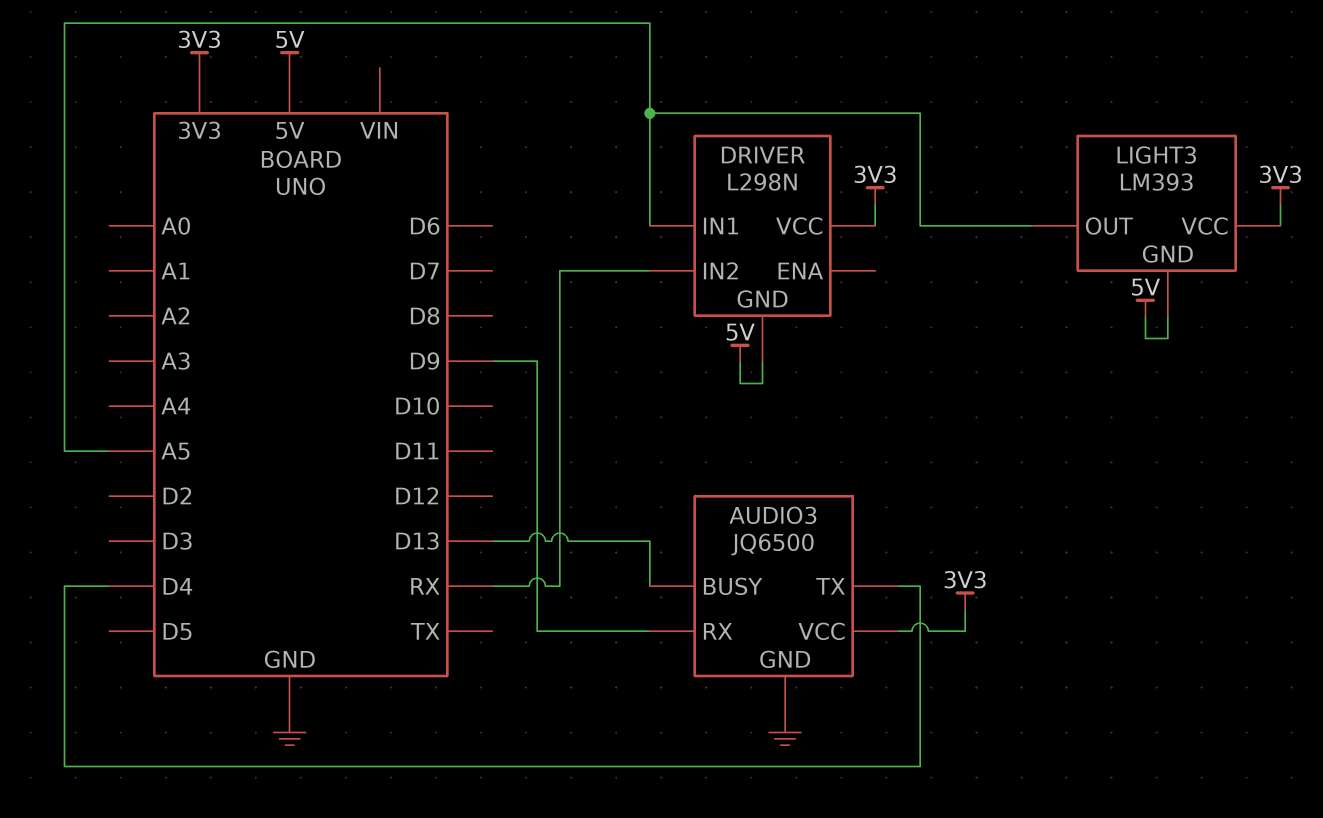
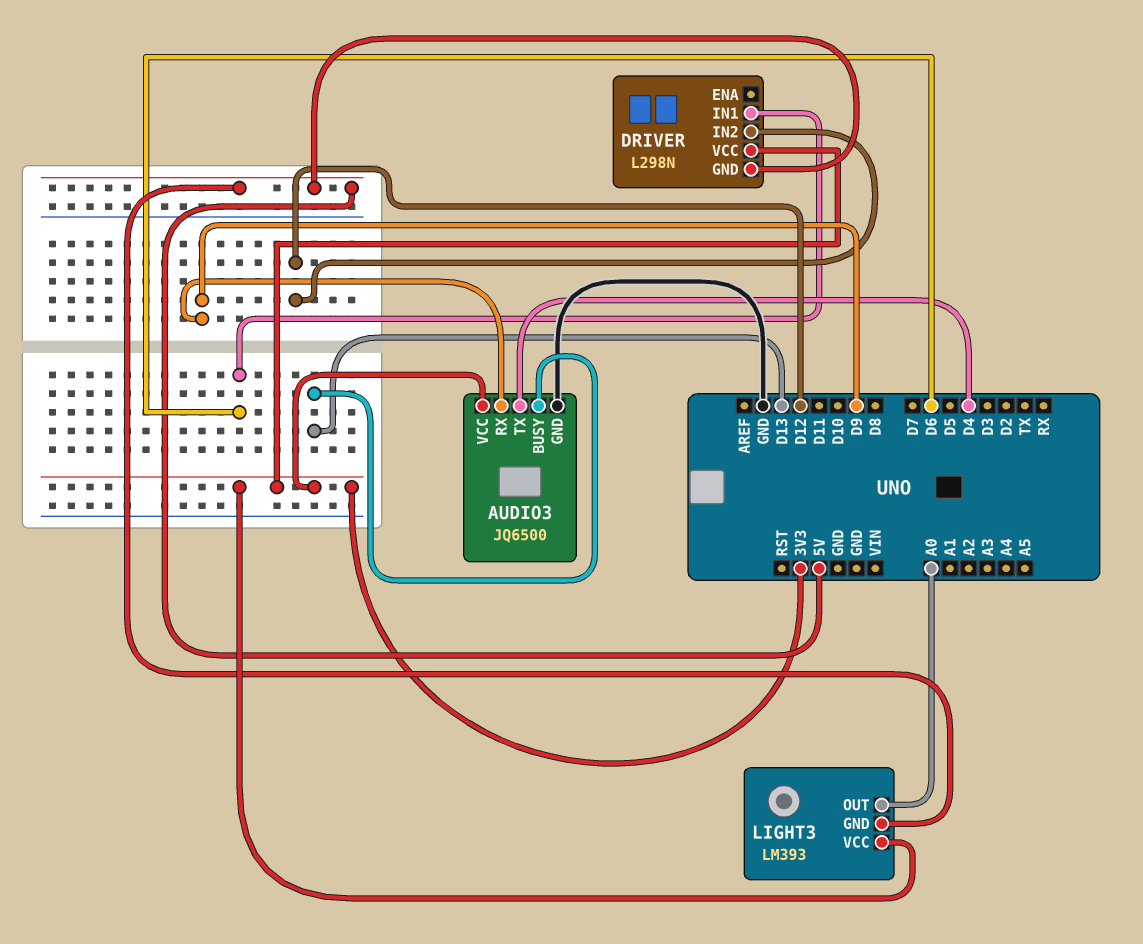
DRIVER pin IN1: A5 -> D6
DRIVER pin IN2: RX -> D12
LIGHT3 pin OUT: A5 -> A0

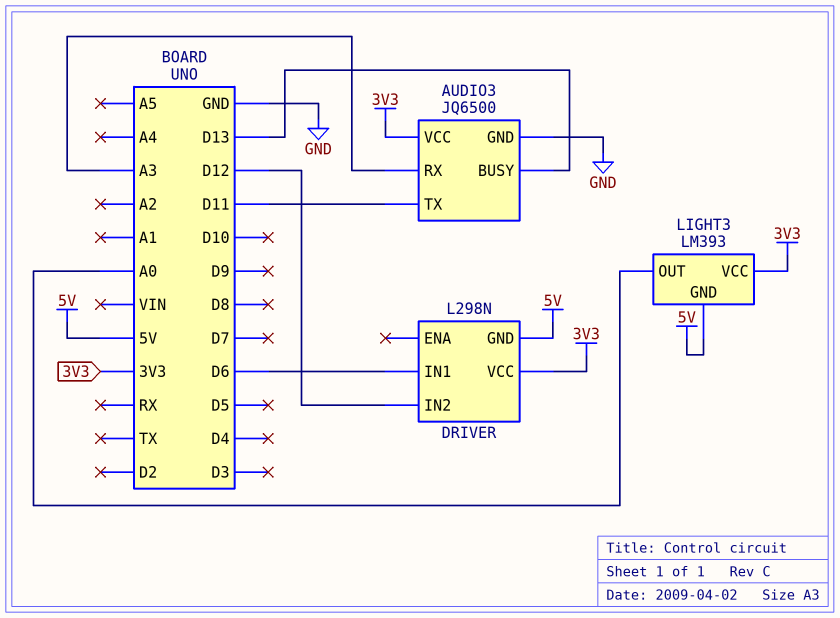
AUDIO3 pin RX: D9 -> A3
AUDIO3 pin TX: D4 -> D11

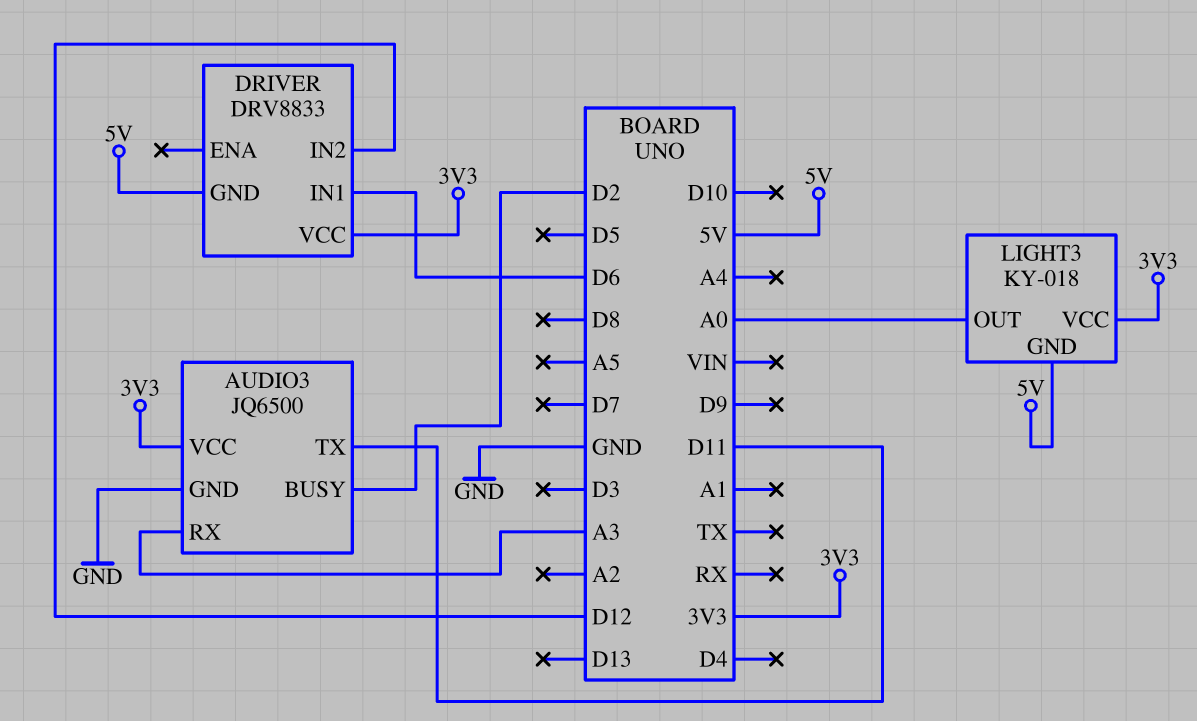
AUDIO3 pin BUSY: D13 -> D2
DRIVER: L298N -> DRV8833
LIGHT3: LM393 -> KY-018

